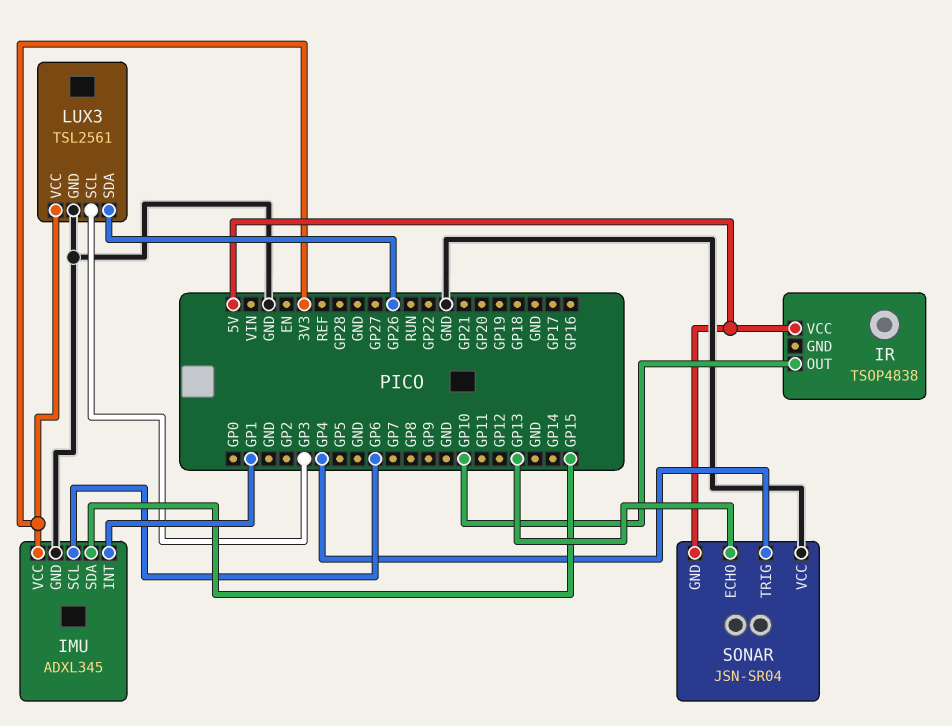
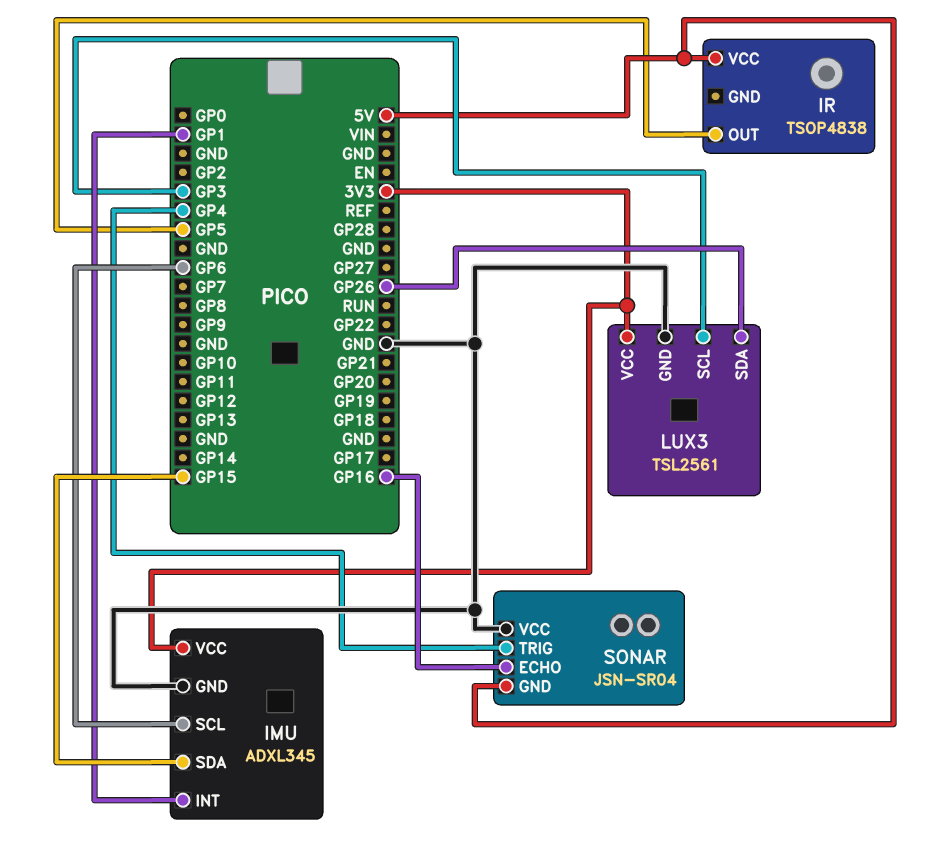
IR pin OUT: GP10 -> GP5
SONAR pin ECHO: GP13 -> GP16

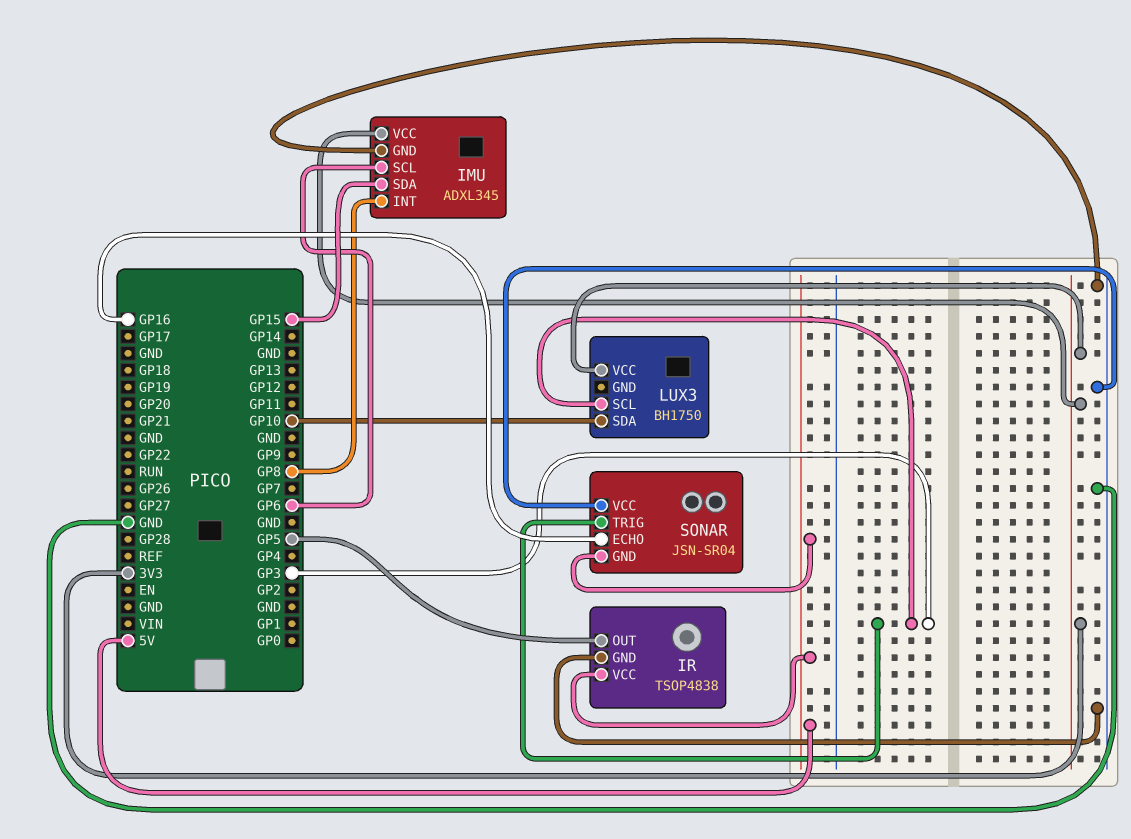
IMU pin INT: GP1 -> GP8
IR pin GND: none -> GND
LUX3: TSL2561 -> BH1750
LUX3 pin GND: GND -> none
LUX3 pin SDA: GP26 -> GP10
SONAR pin TRIG: GP4 -> GP3

